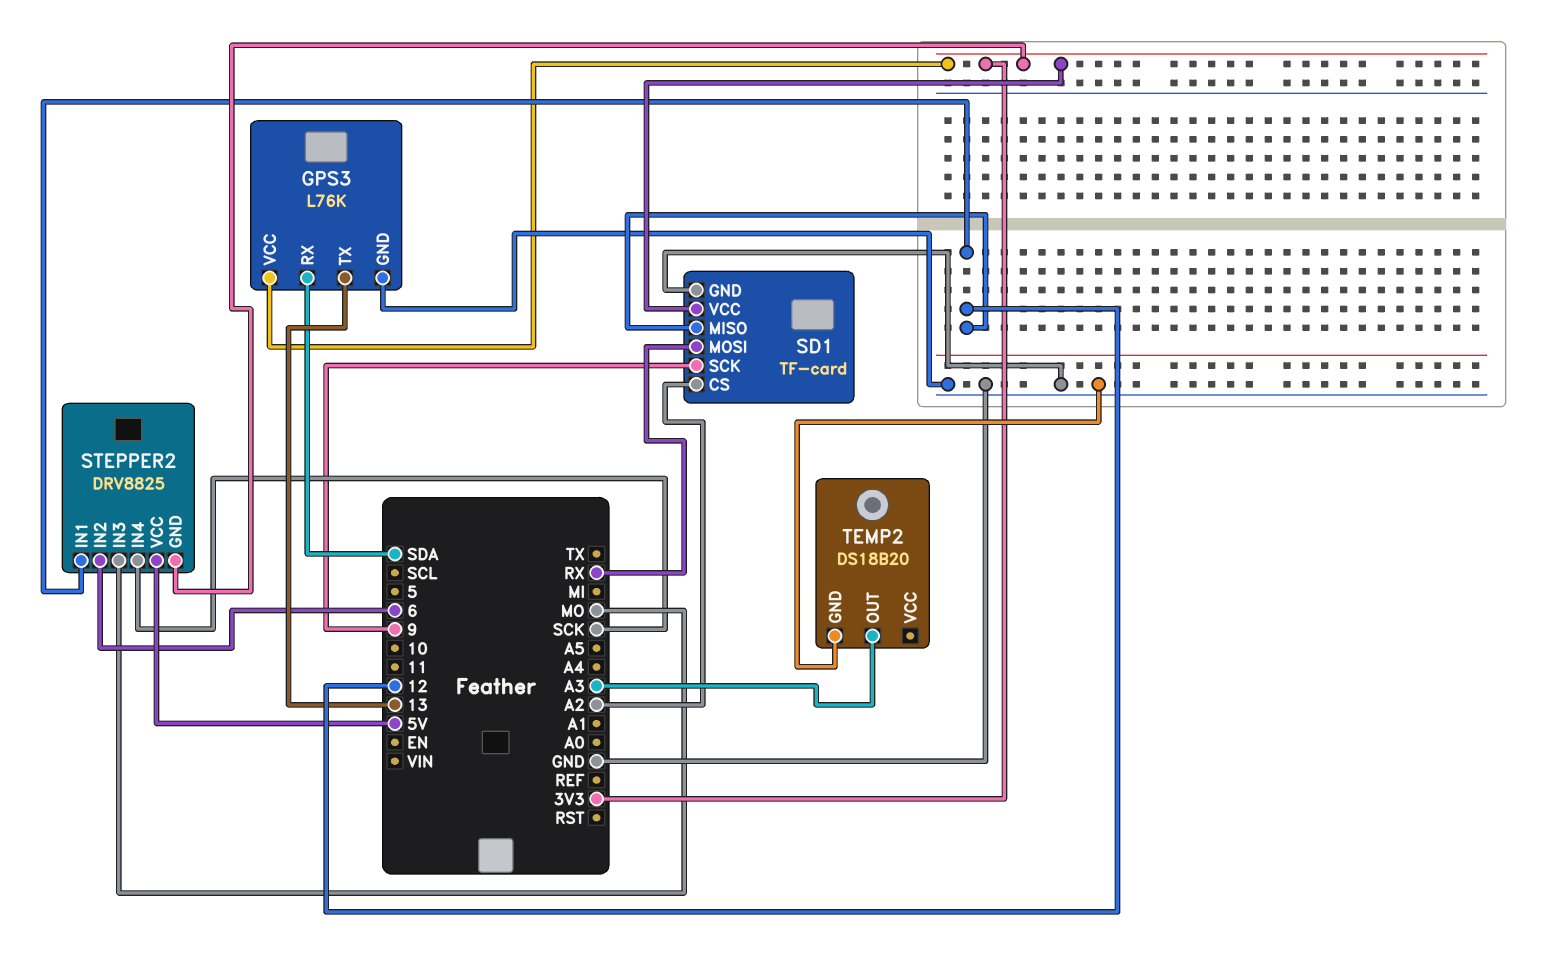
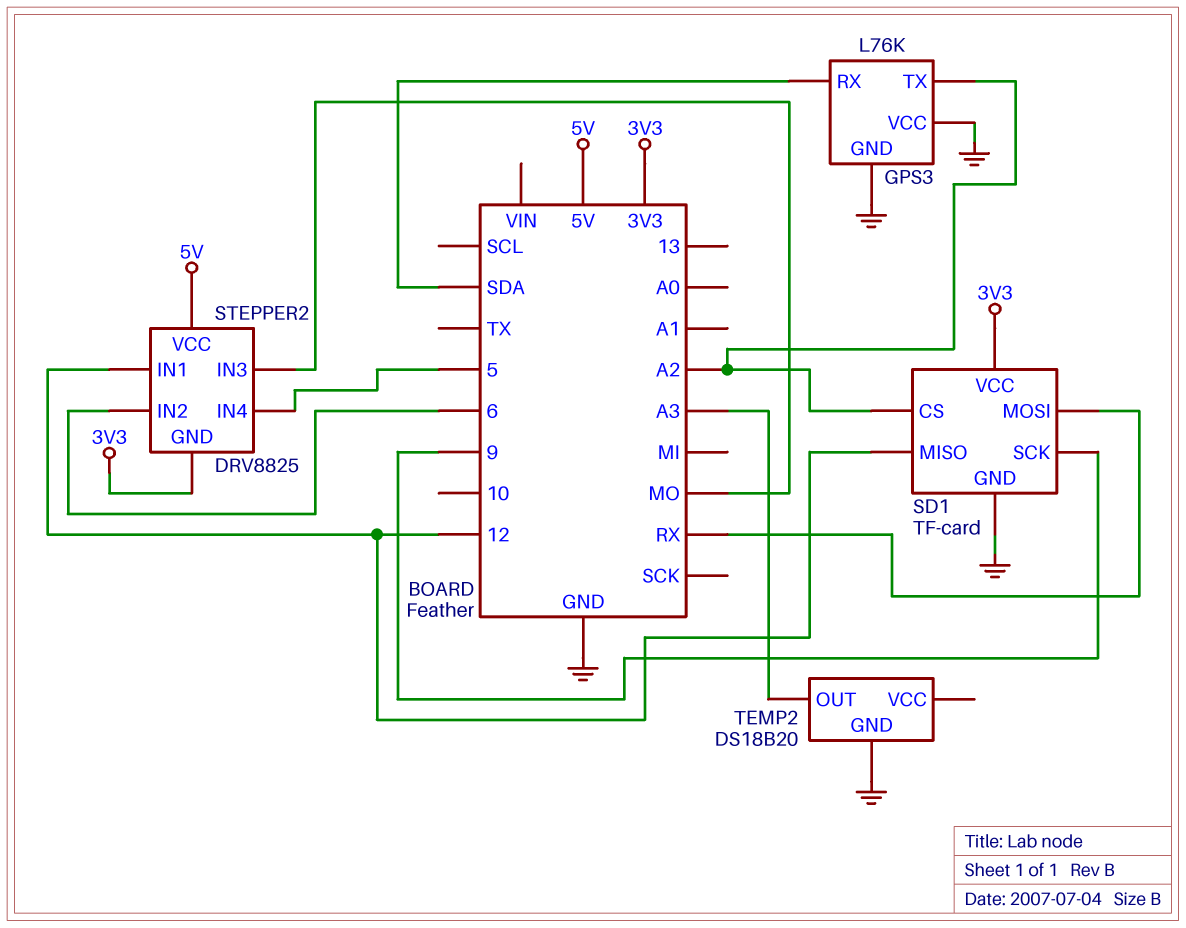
GPS3 pin TX: 13 -> A2
GPS3 pin VCC: 3V3 -> GND
STEPPER2 pin IN4: SCK -> 5

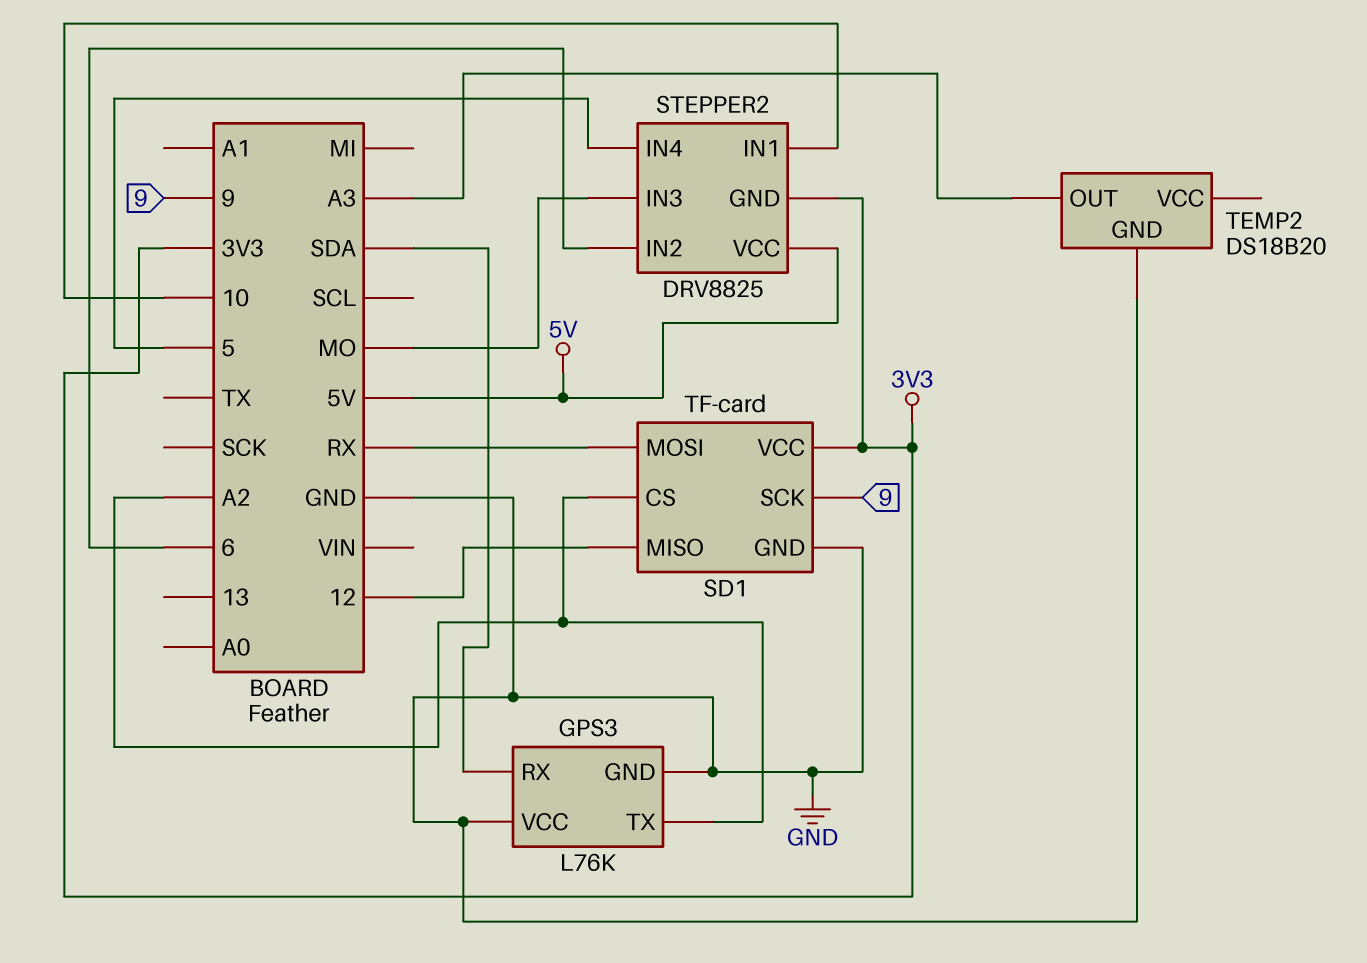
STEPPER2 pin IN1: 12 -> 10

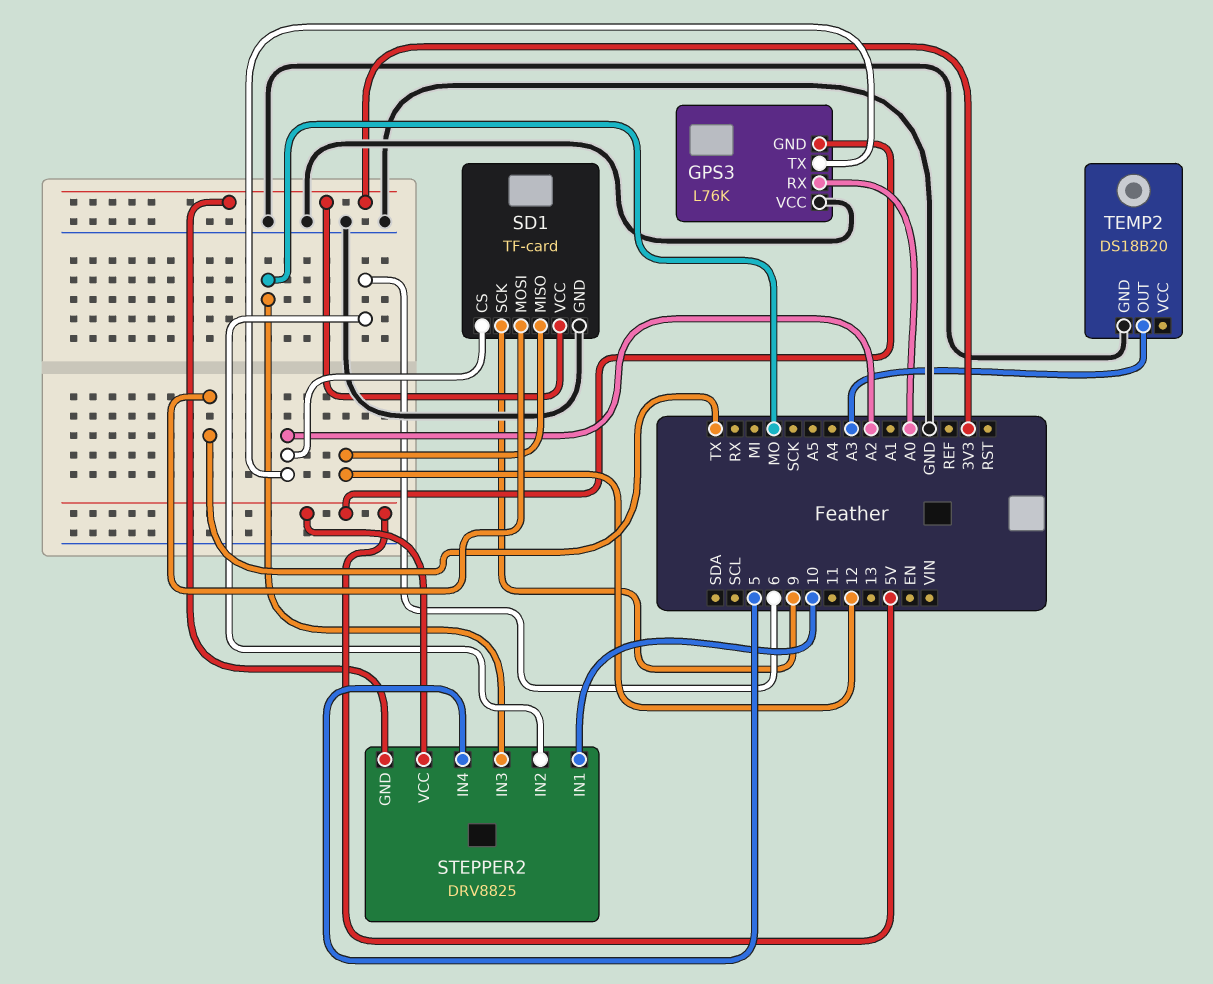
GPS3 pin GND: GND -> 5V
GPS3 pin RX: SDA -> A0
SD1 pin MOSI: RX -> TX

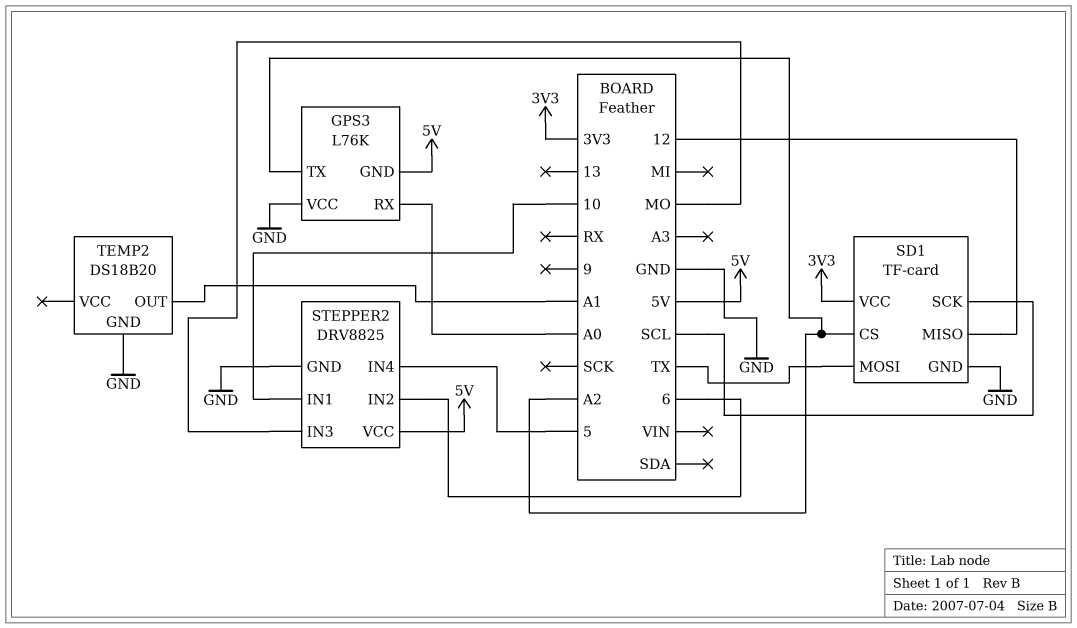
SD1 pin SCK: 9 -> SCL
STEPPER2 pin GND: 3V3 -> GND
TEMP2 pin OUT: A3 -> A1

